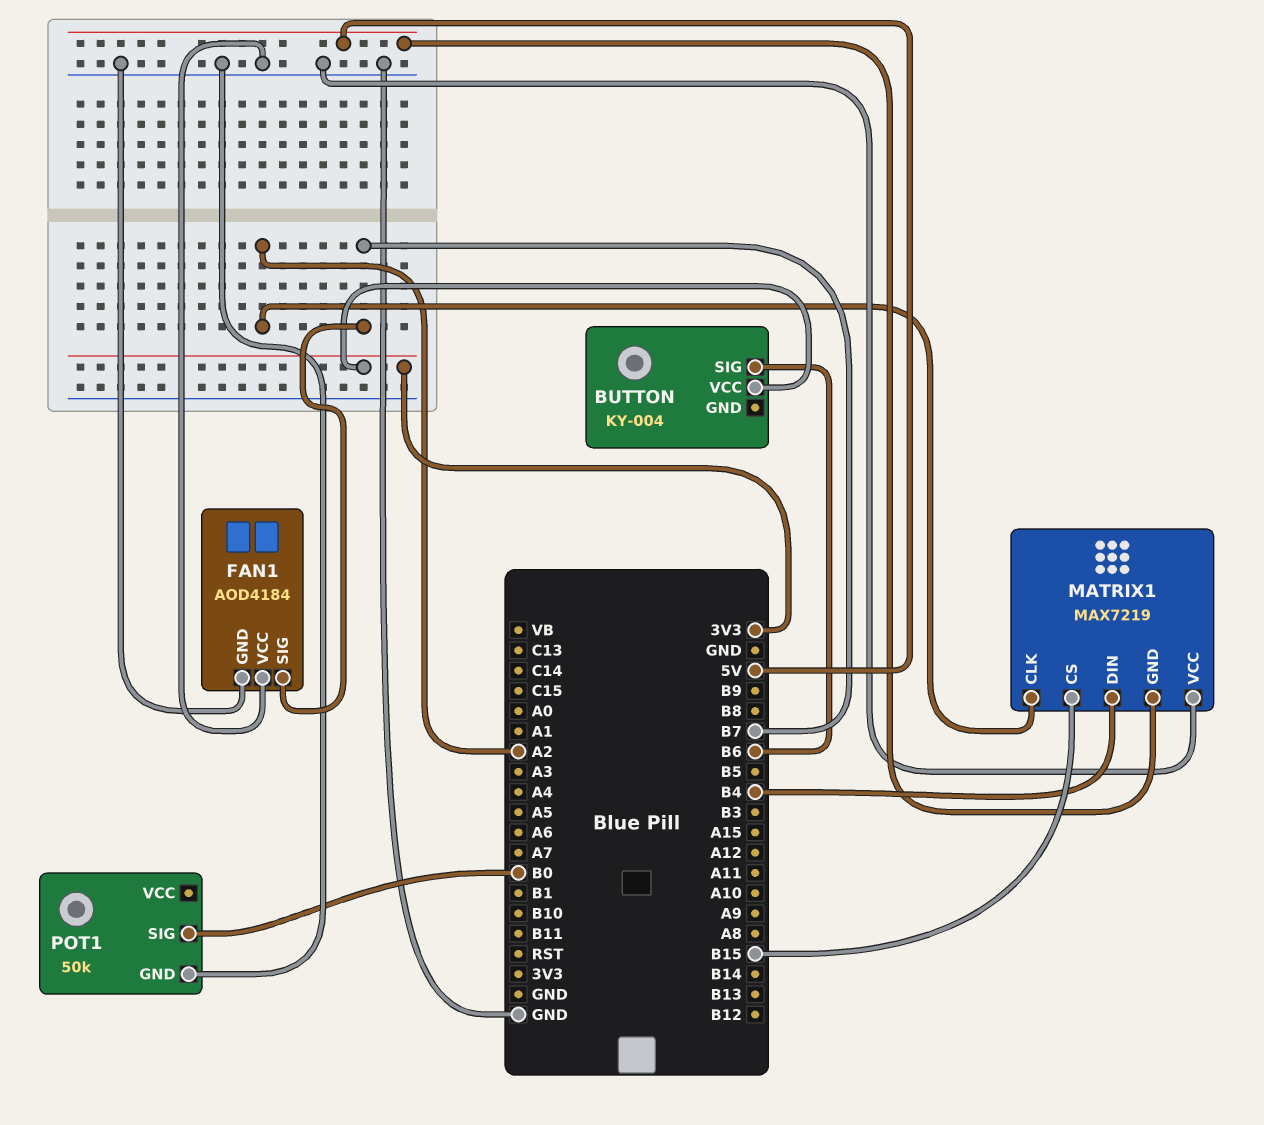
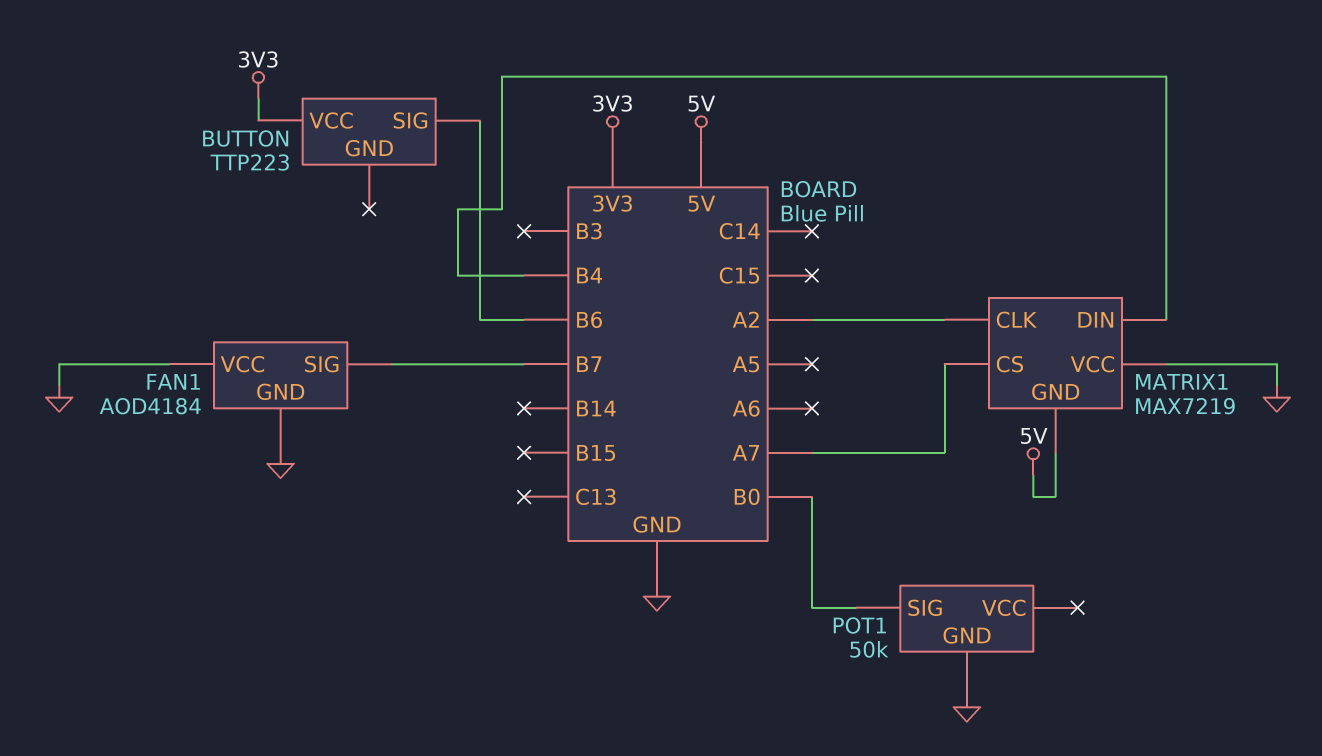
BUTTON: KY-004 -> TTP223
MATRIX1 pin CS: B15 -> A7

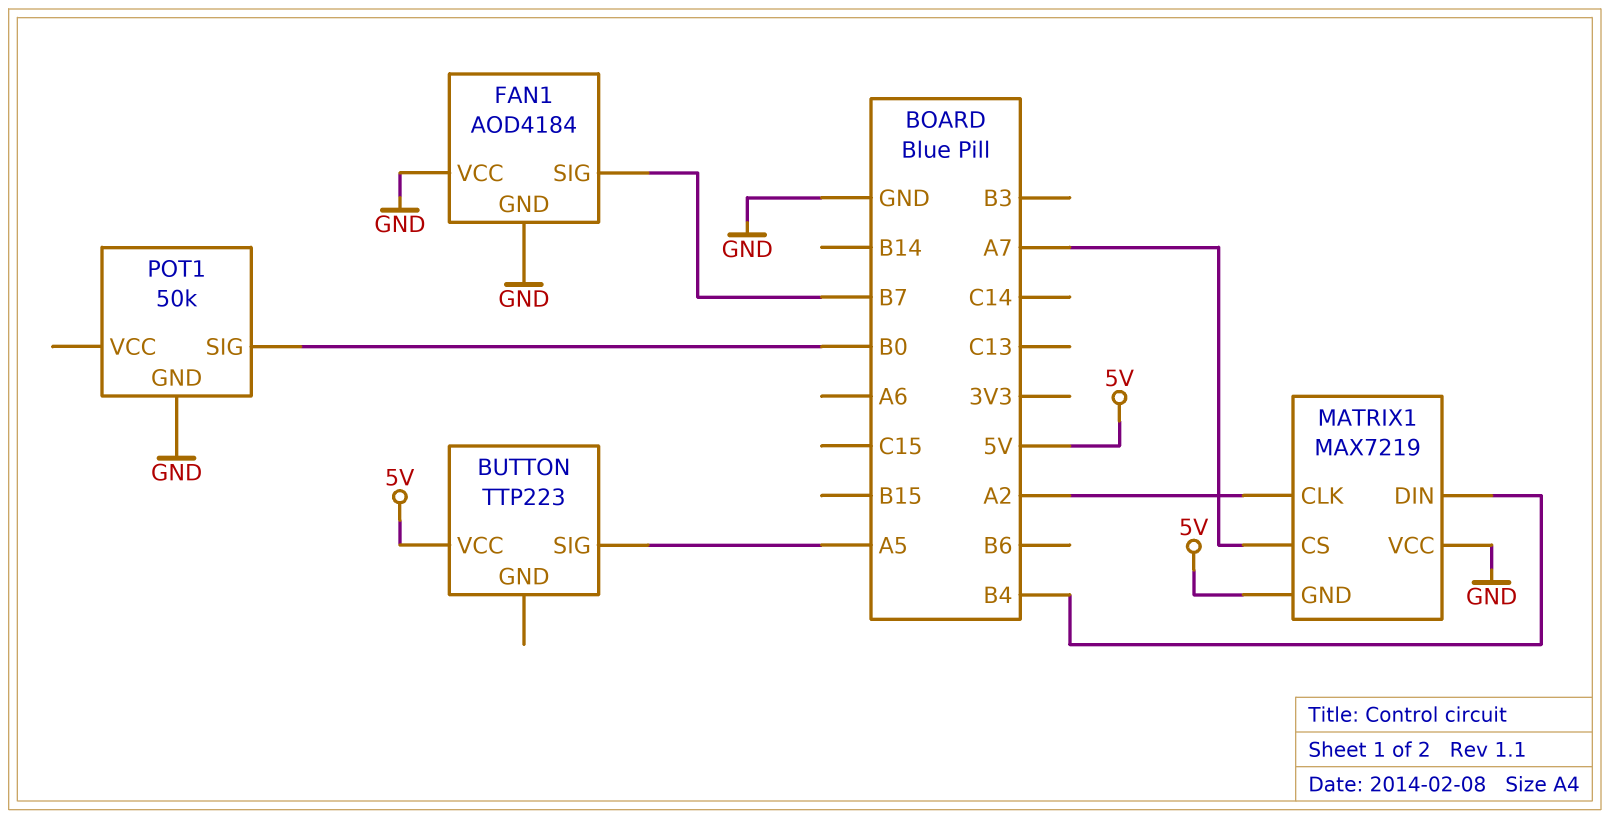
BUTTON pin SIG: B6 -> A5
BUTTON pin VCC: 3V3 -> 5V

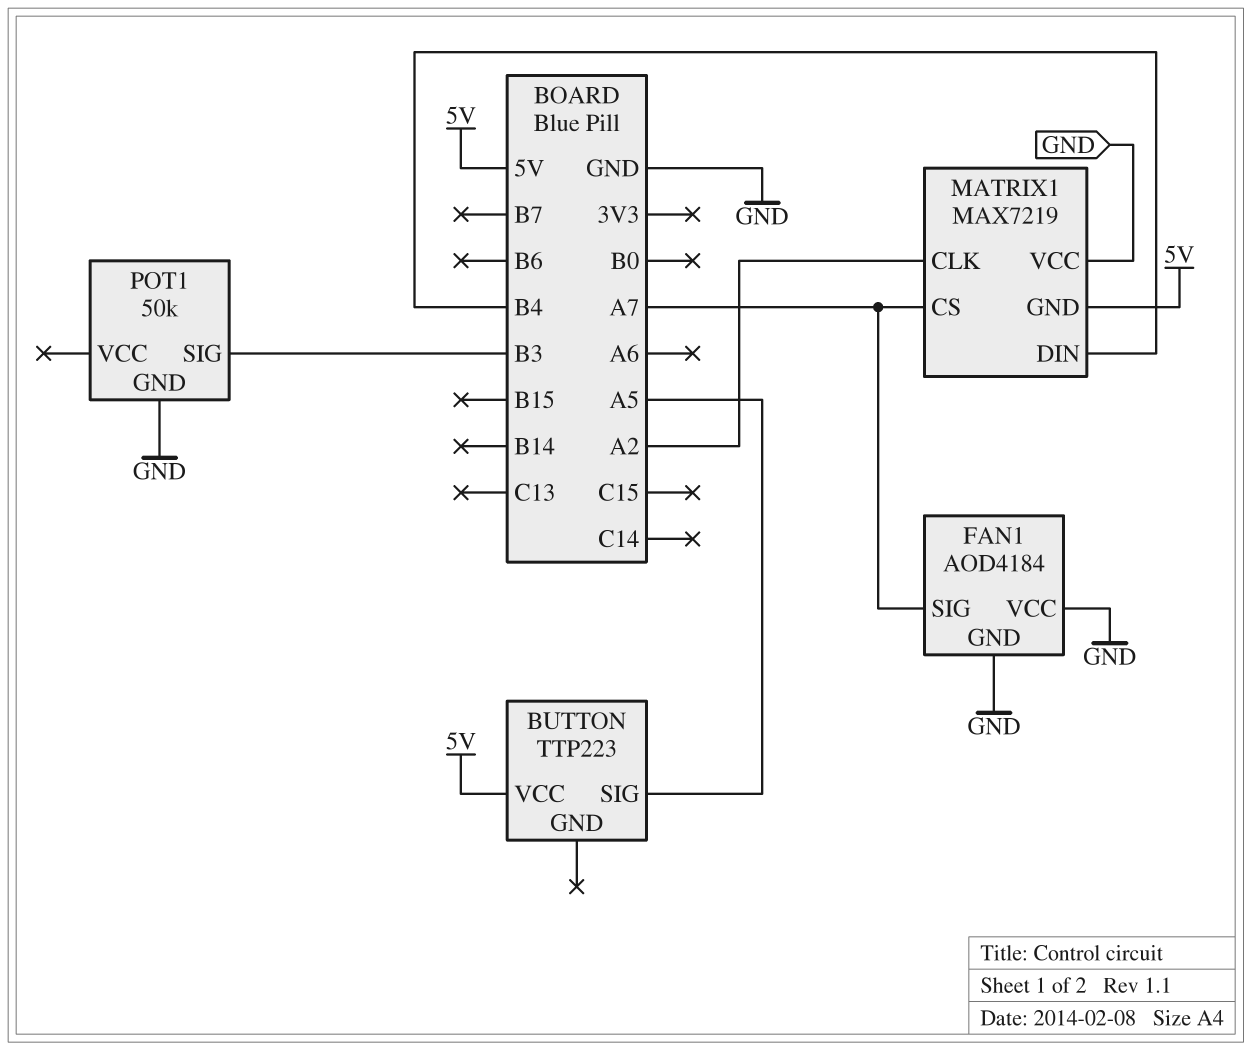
FAN1 pin SIG: B7 -> A7
POT1 pin SIG: B0 -> B3

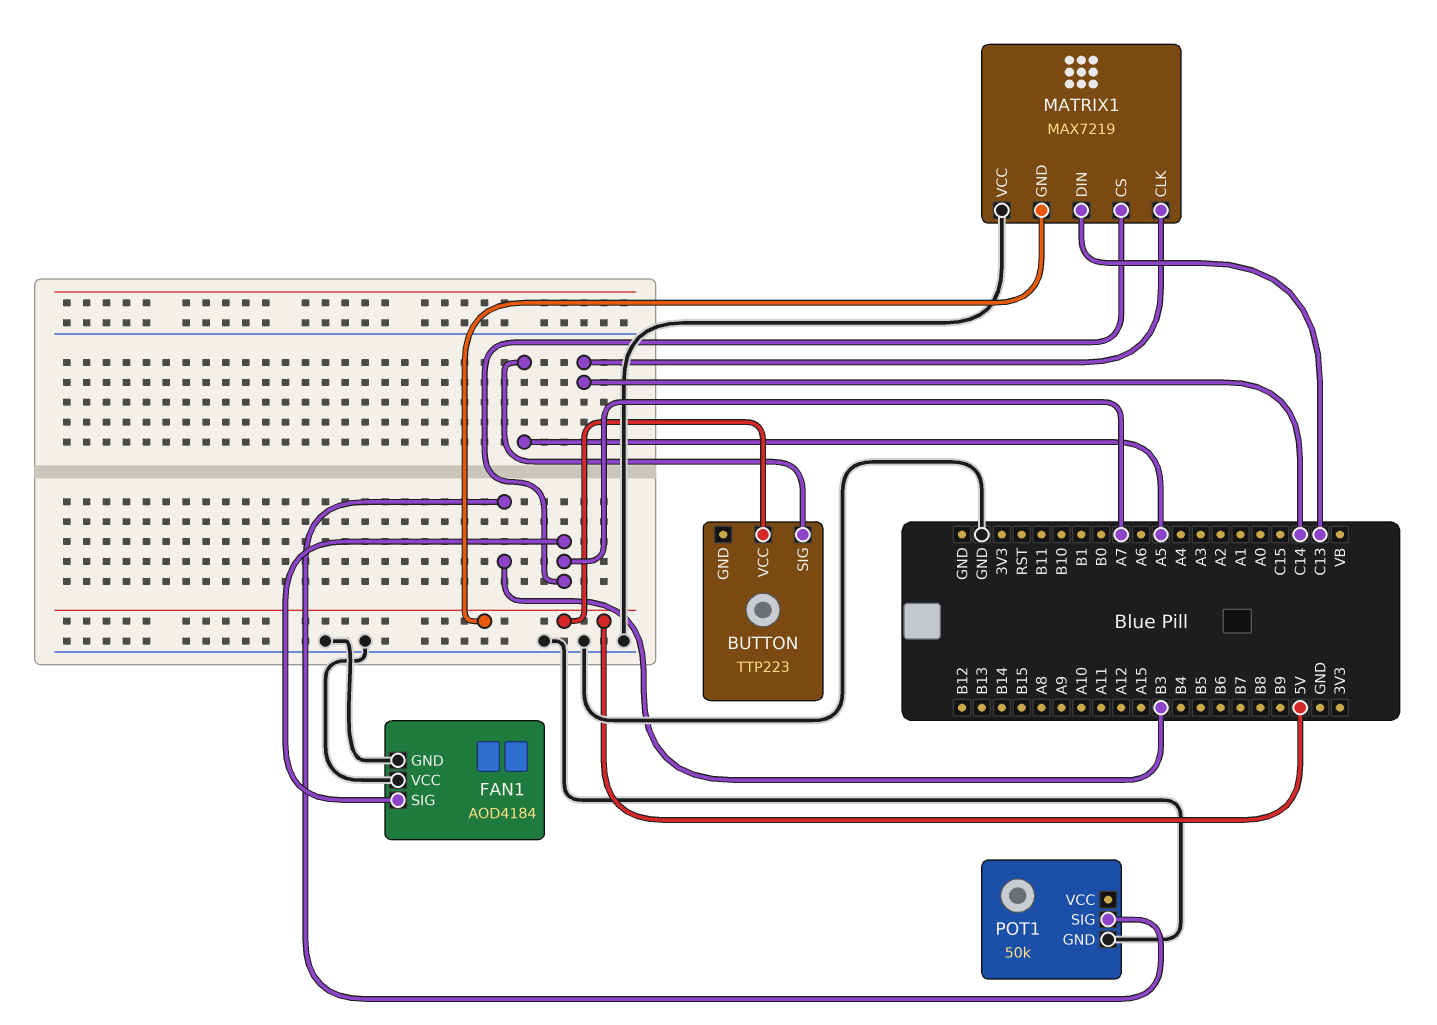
MATRIX1 pin CLK: A2 -> C14
MATRIX1 pin DIN: B4 -> C13

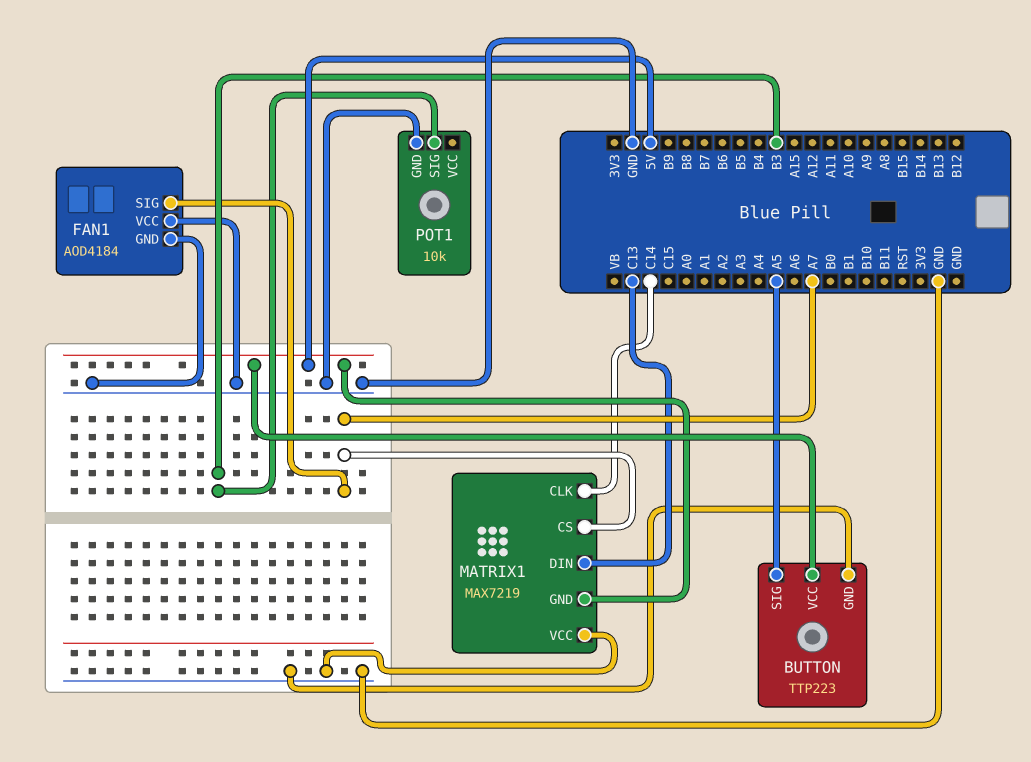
BUTTON pin GND: none -> GND
POT1: 50k -> 10k

